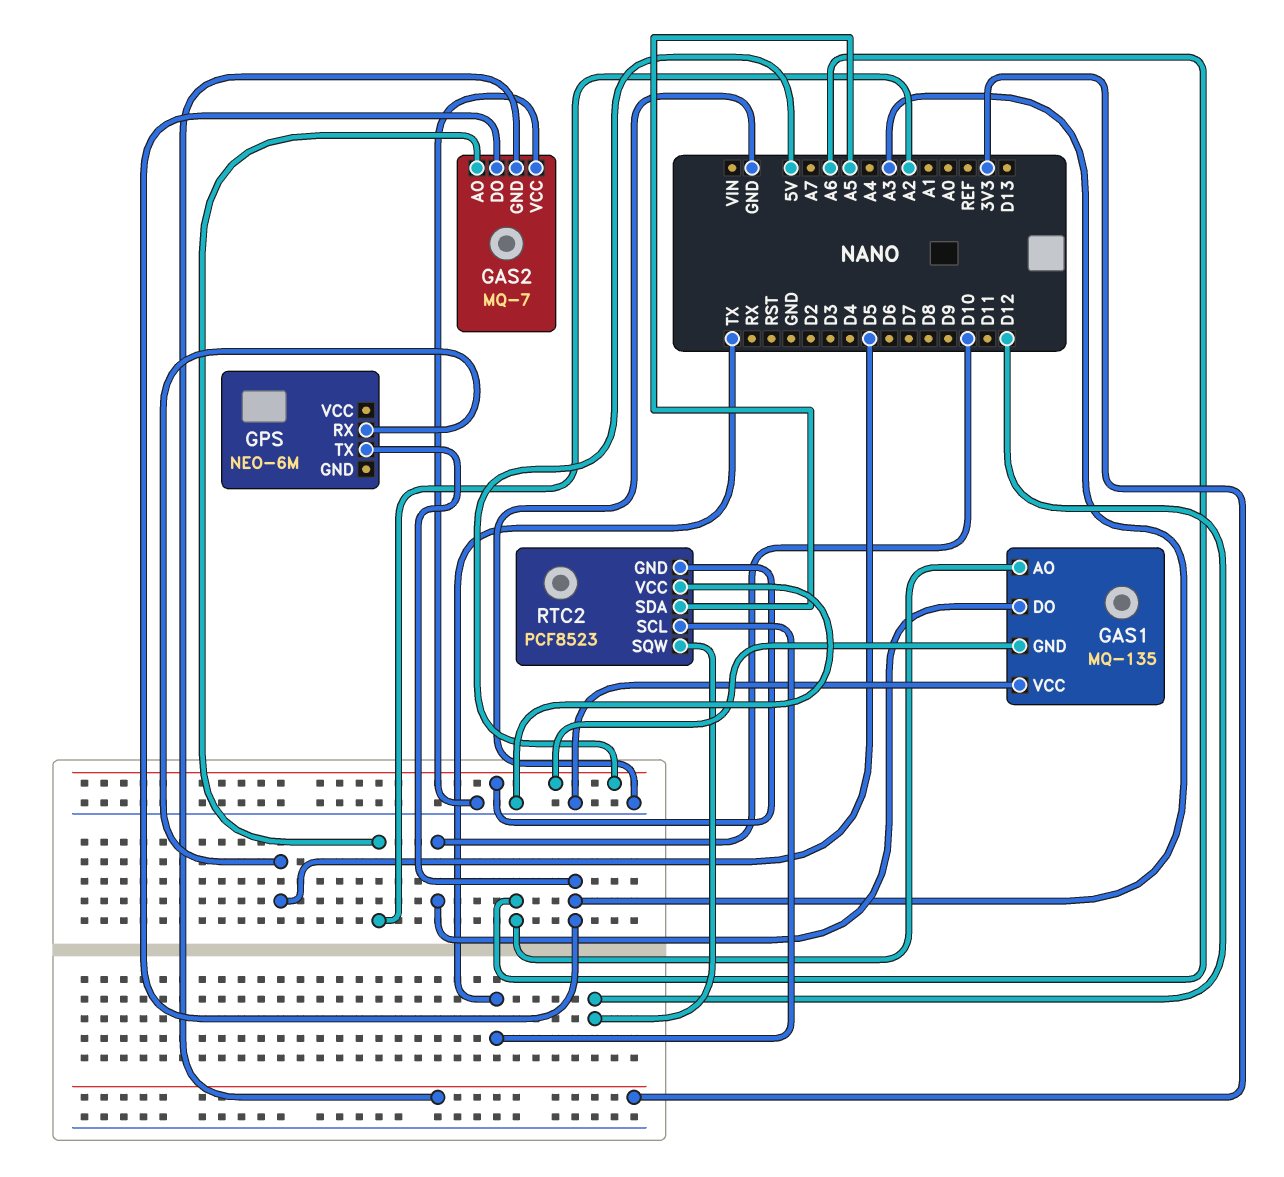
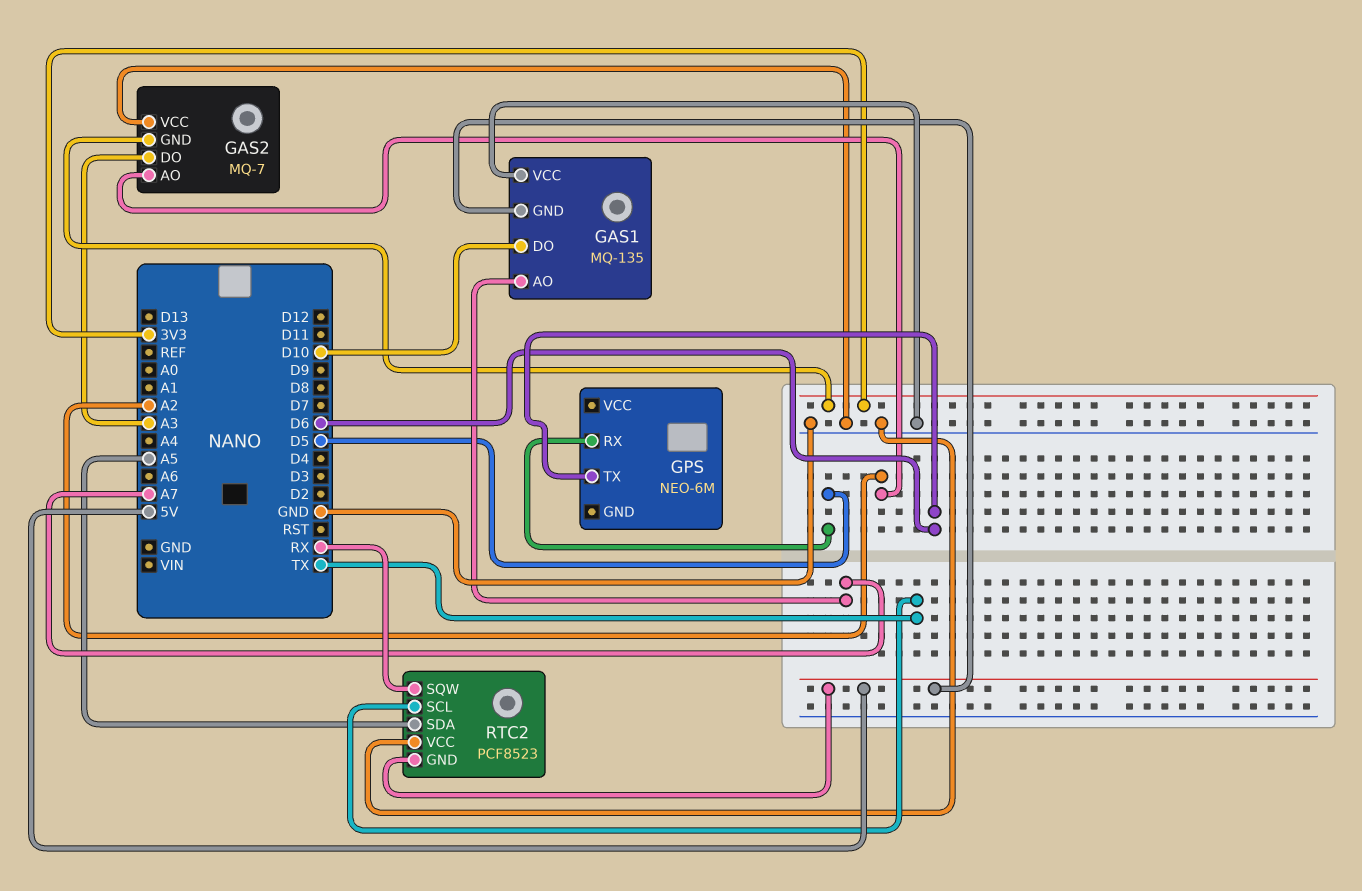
GAS1 pin AO: A6 -> A7
GPS pin TX: A3 -> D6
RTC2 pin SQW: D12 -> RX

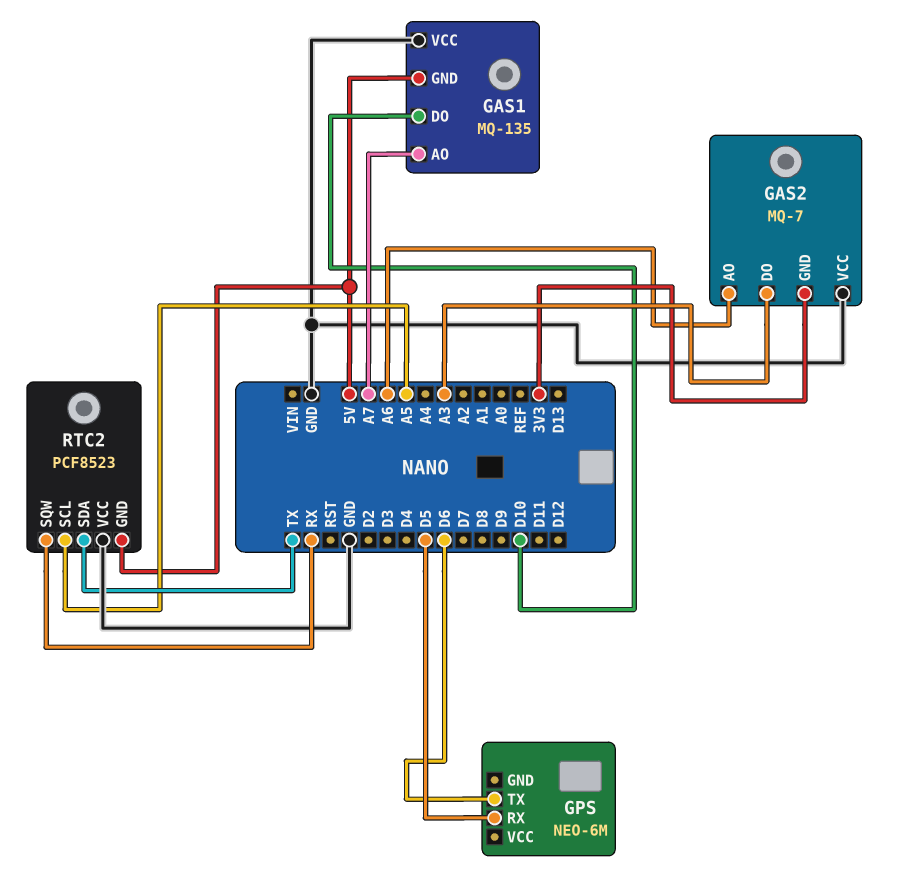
GAS2 pin AO: A2 -> A6
RTC2 pin SCL: TX -> A5
RTC2 pin SDA: A5 -> TX

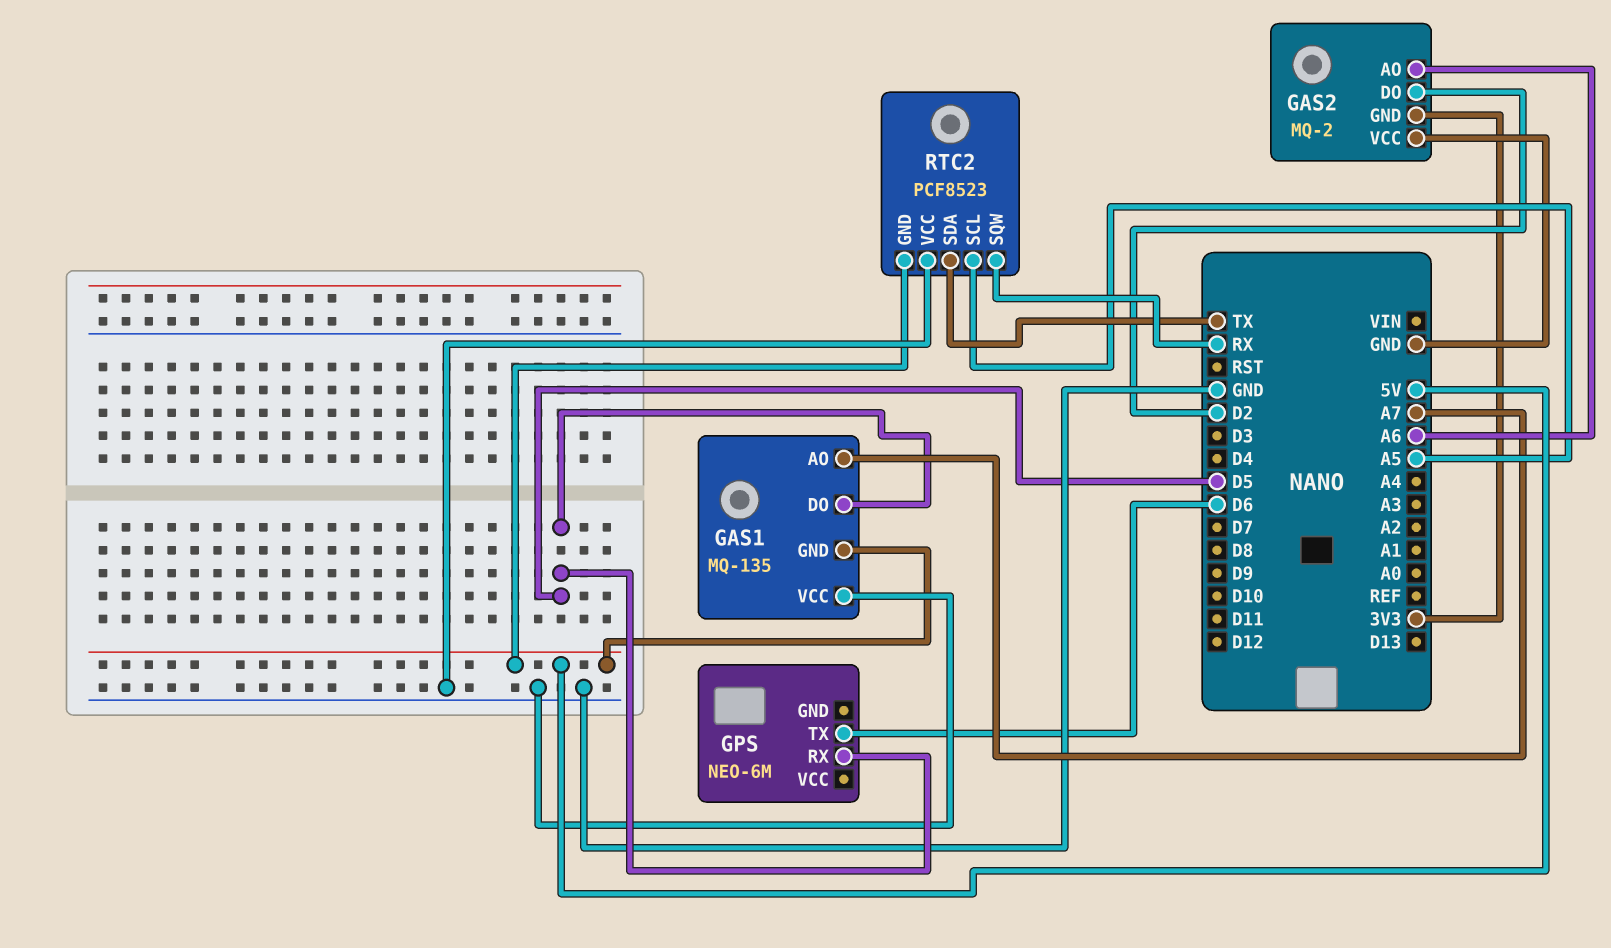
GAS1 pin DO: D10 -> D5
GAS2: MQ-7 -> MQ-2
GAS2 pin DO: A3 -> D2

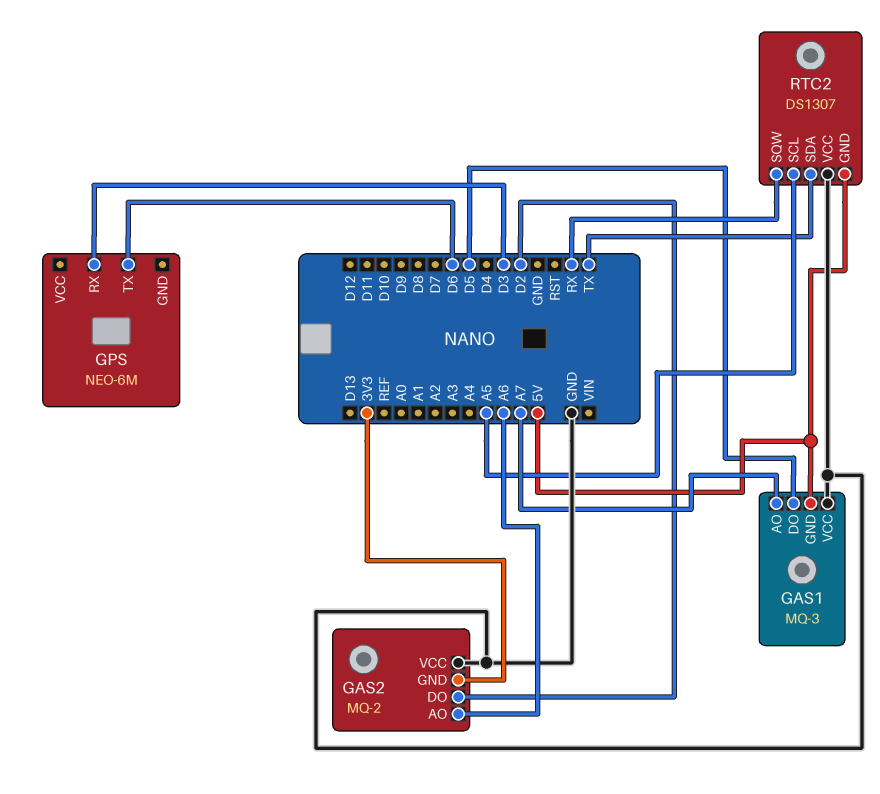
GAS1: MQ-135 -> MQ-3
GPS pin RX: D5 -> D3
RTC2: PCF8523 -> DS1307

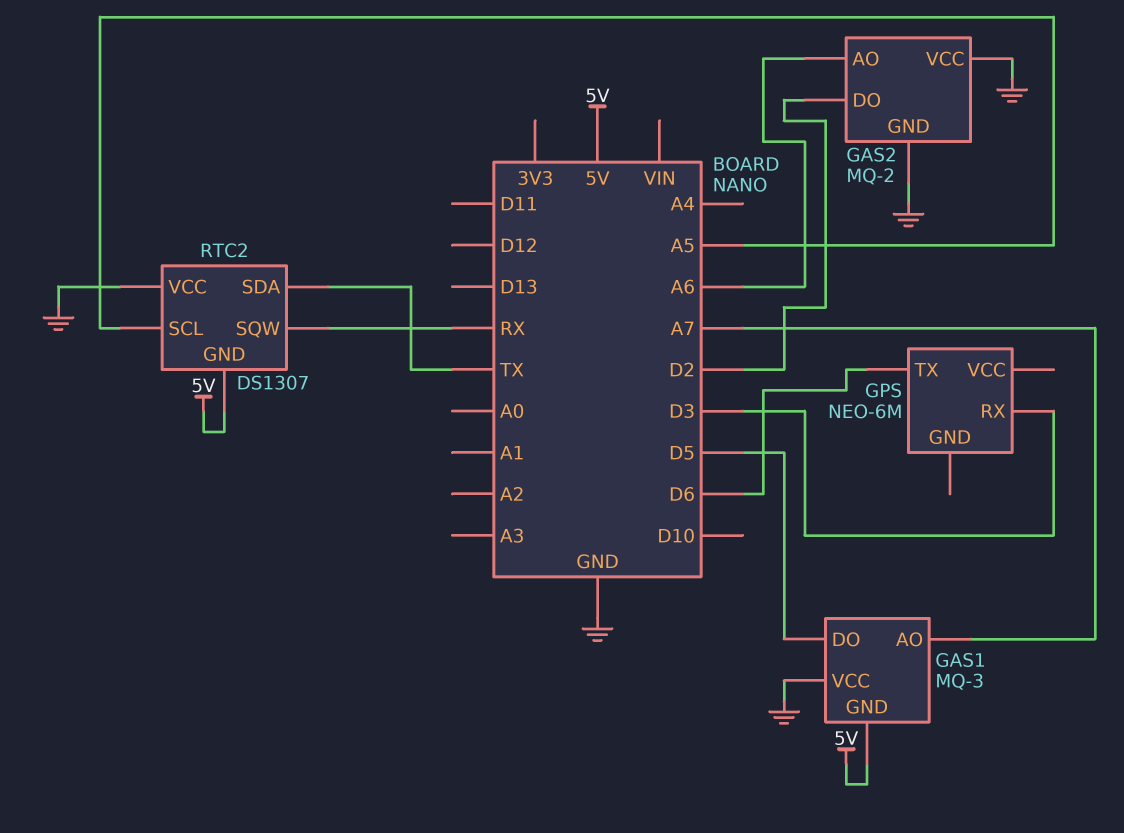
GAS2 pin GND: 3V3 -> GND

